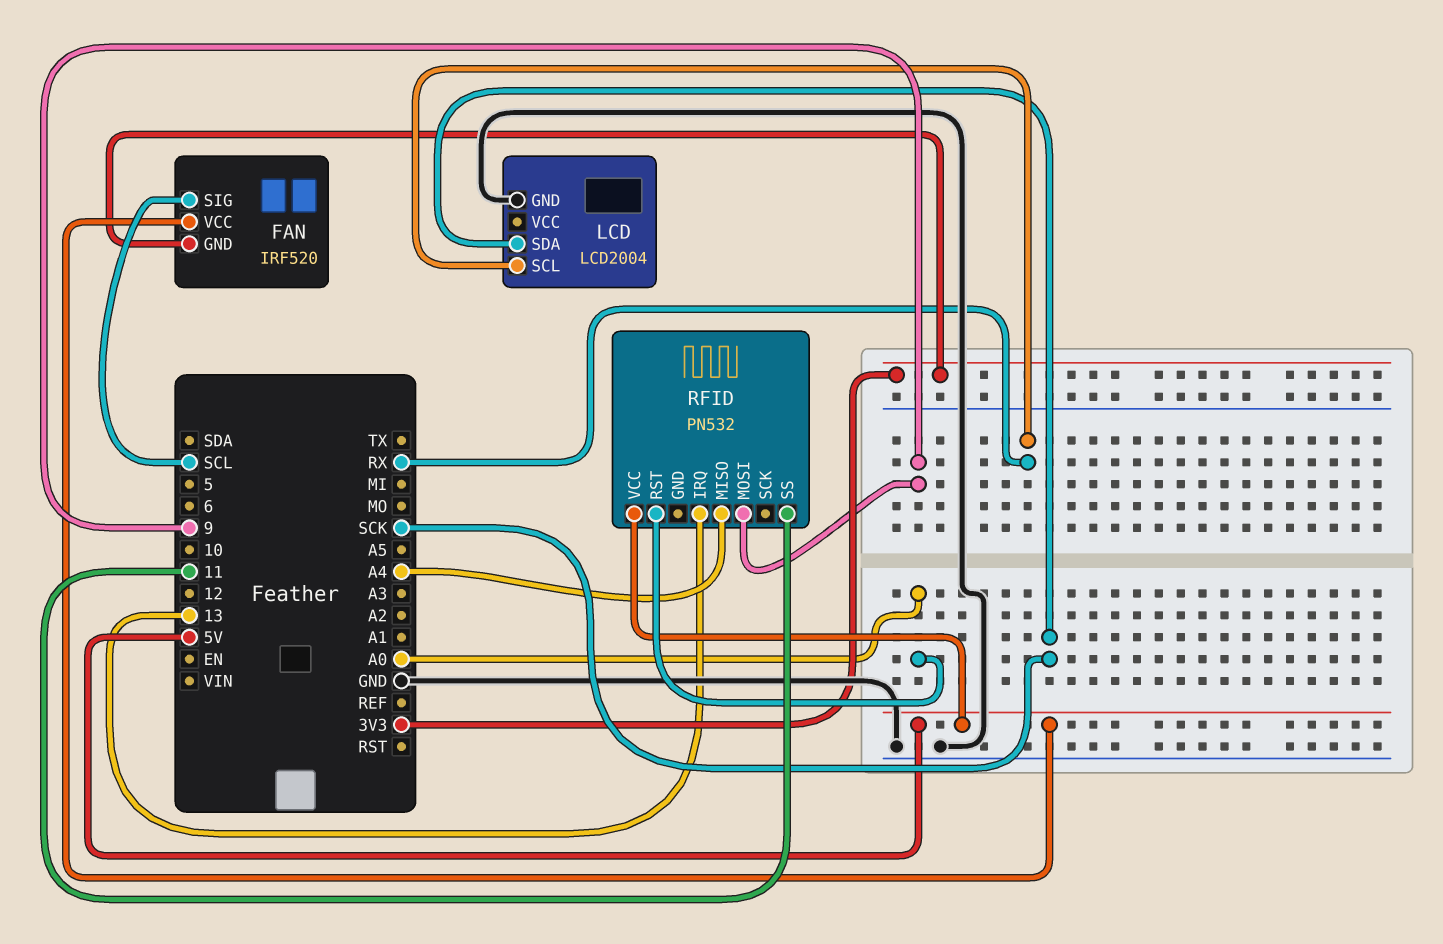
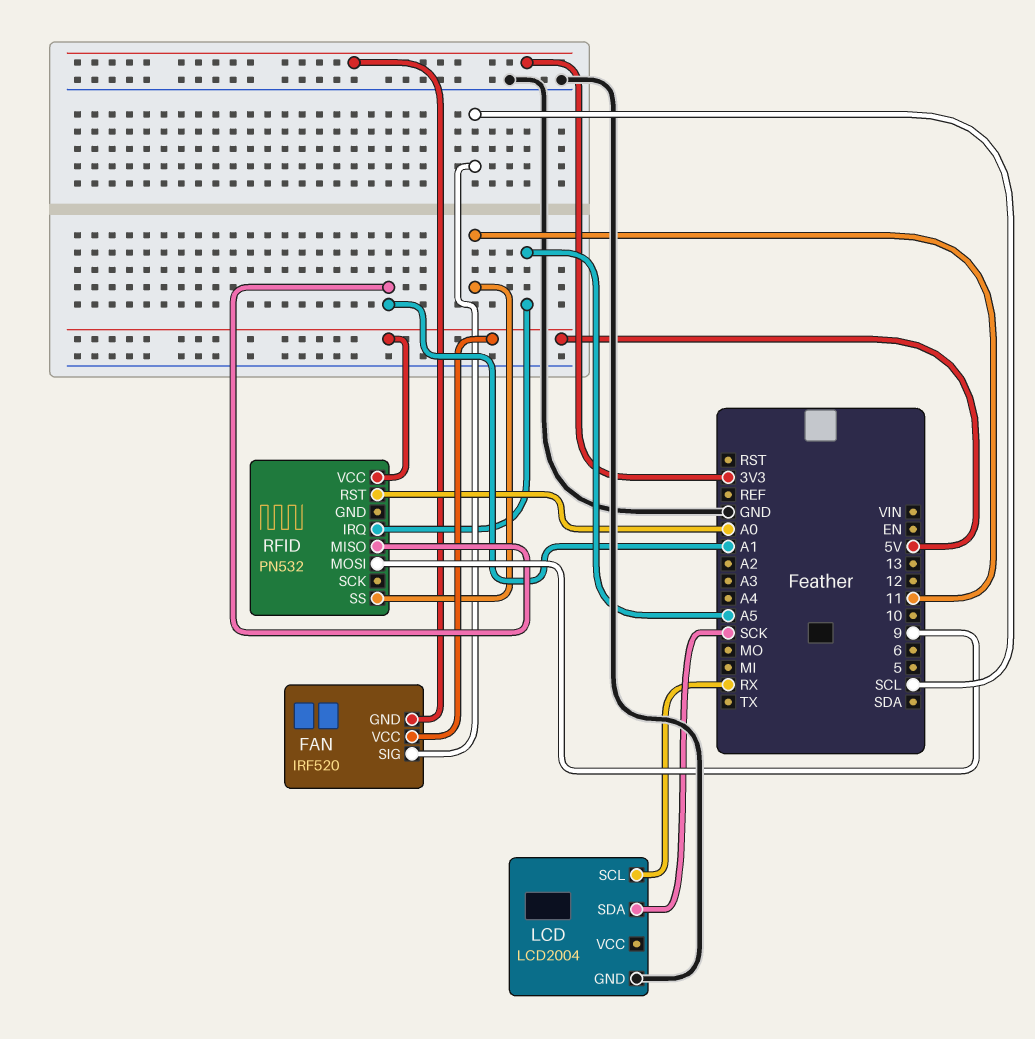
RFID pin IRQ: 13 -> A5
RFID pin MISO: A4 -> A1

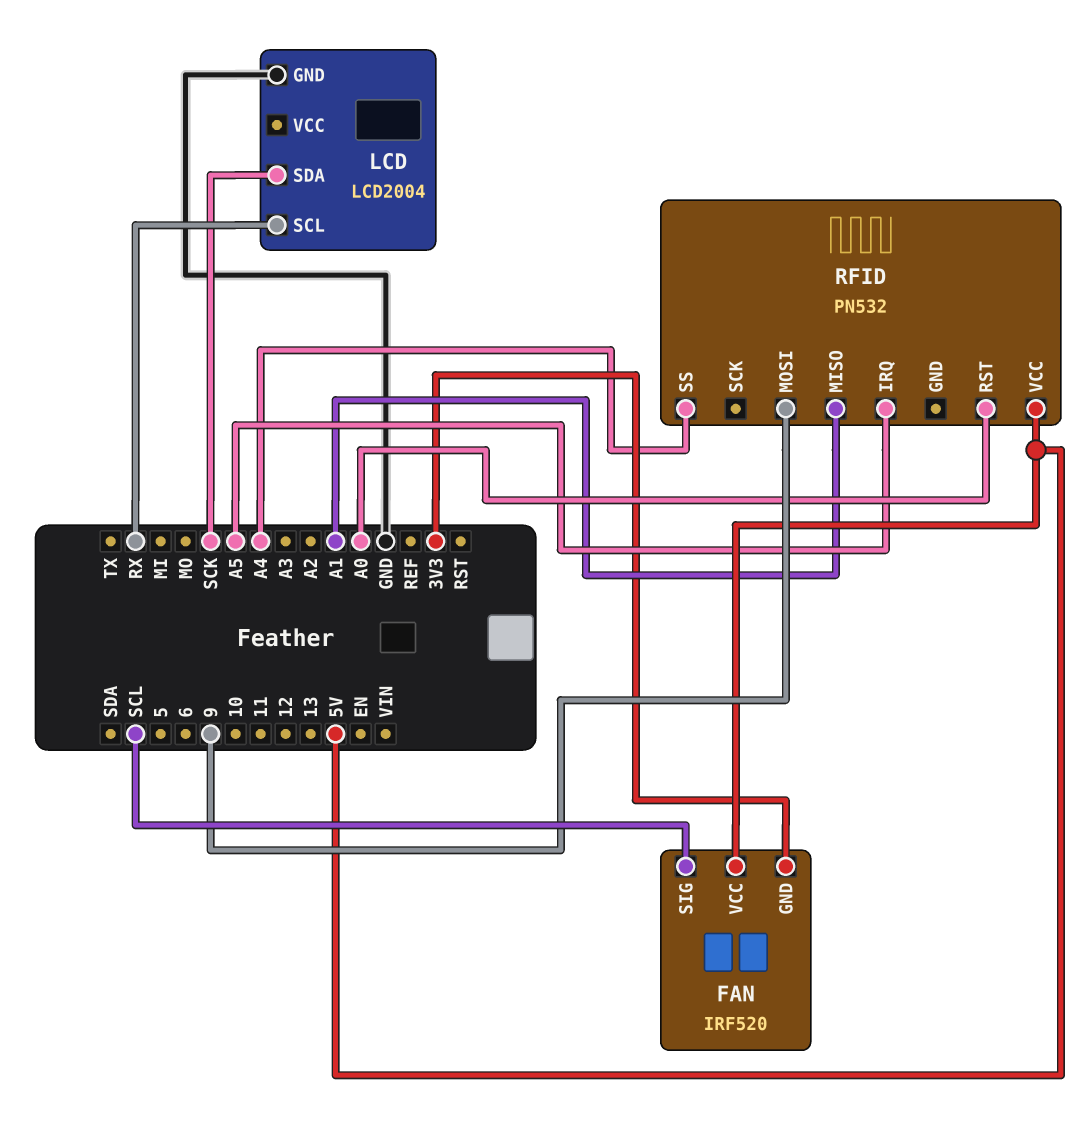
RFID pin SS: 11 -> A4

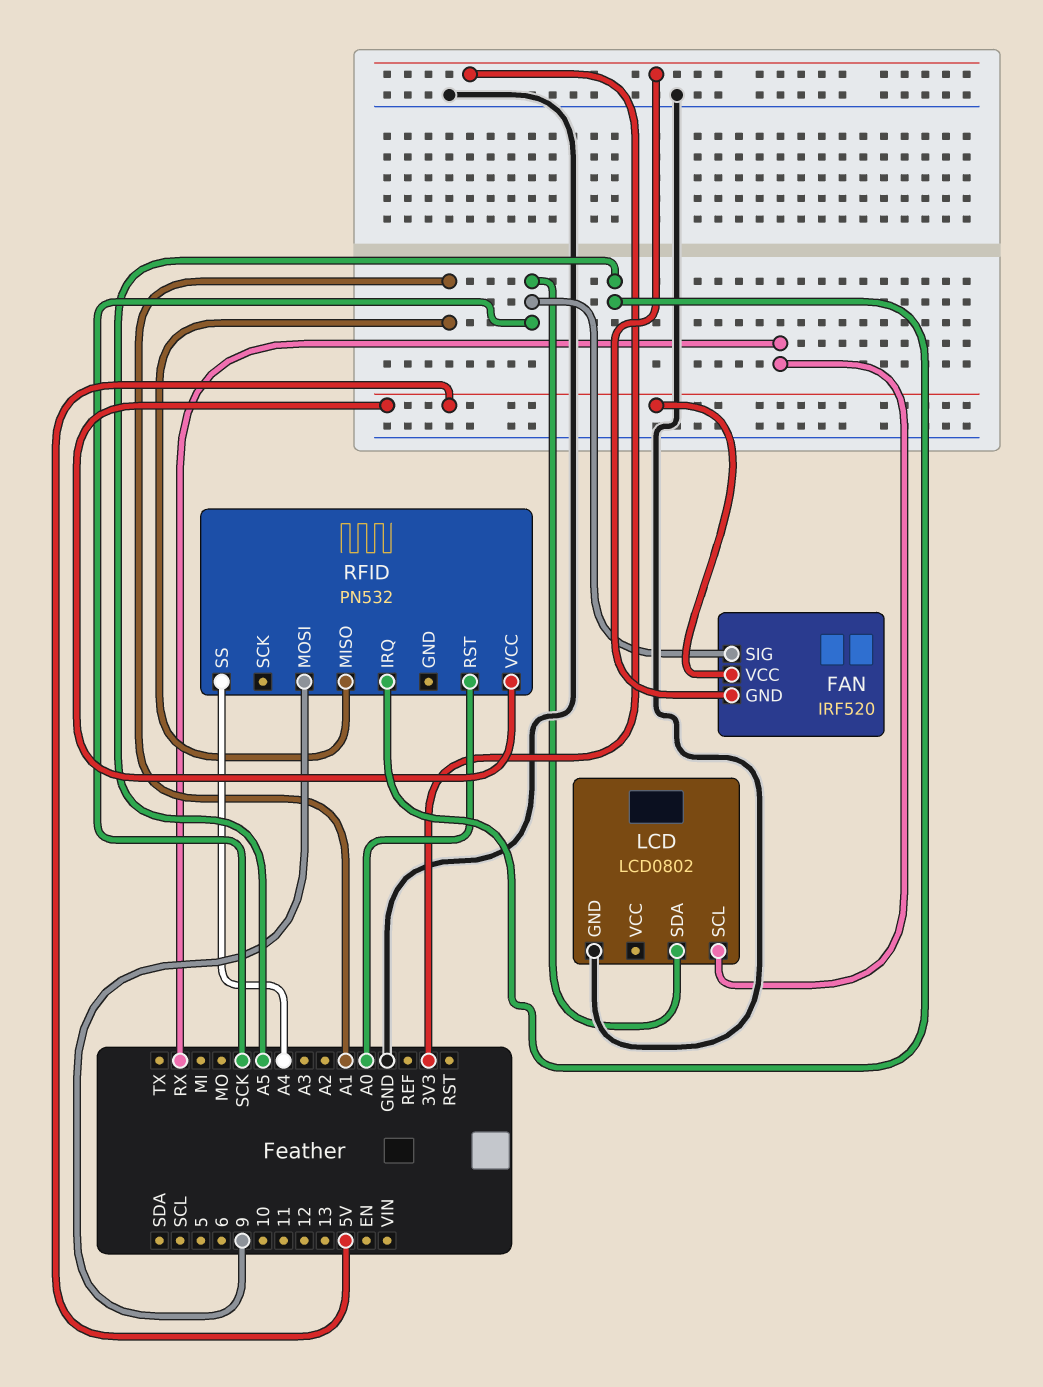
FAN pin SIG: SCL -> SCK
LCD: LCD2004 -> LCD0802

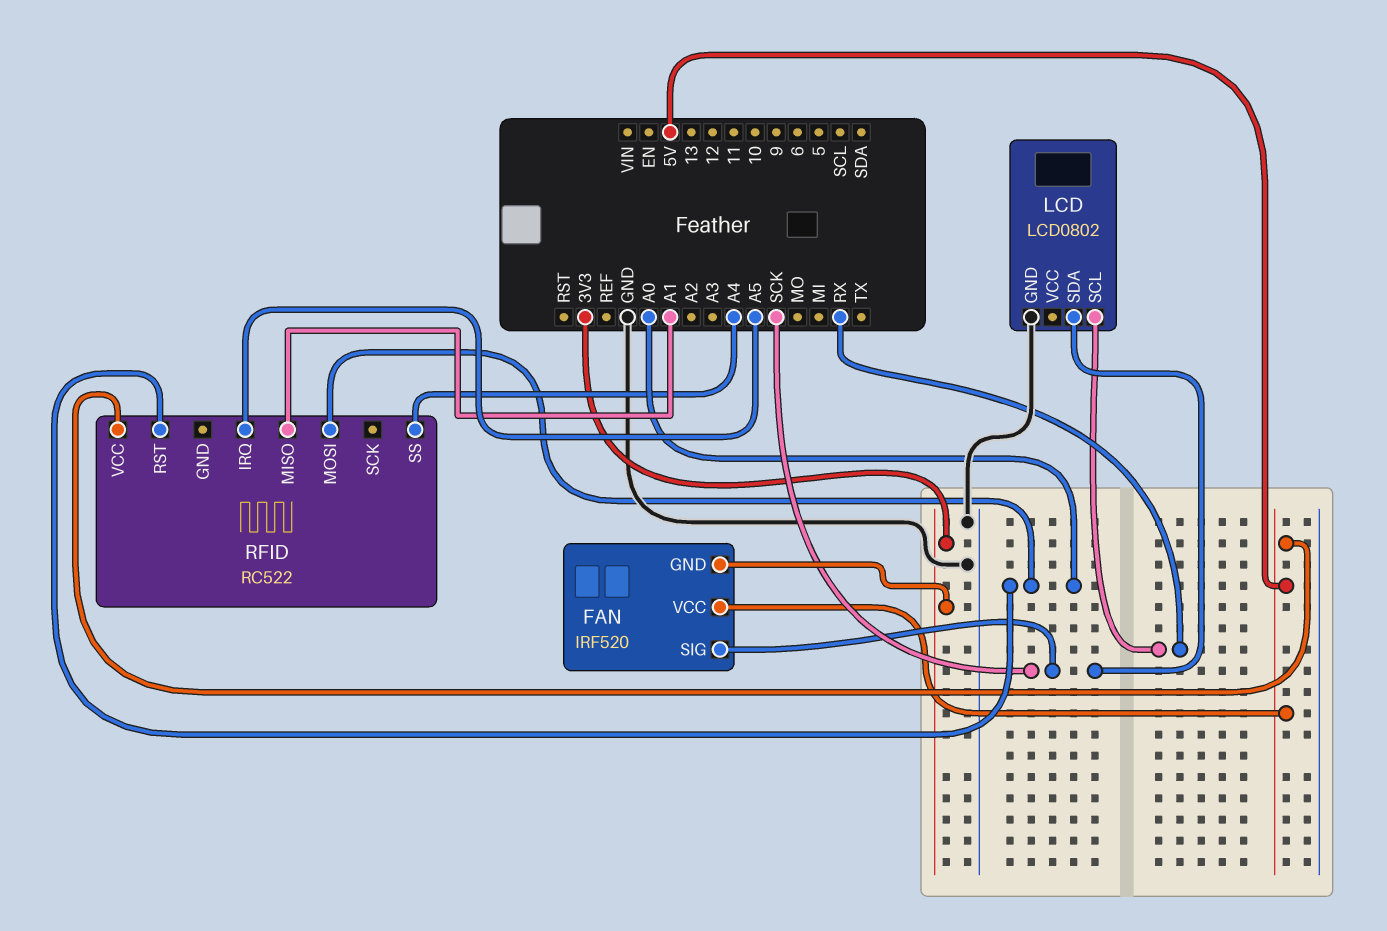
RFID: PN532 -> RC522
RFID pin MOSI: 9 -> A0

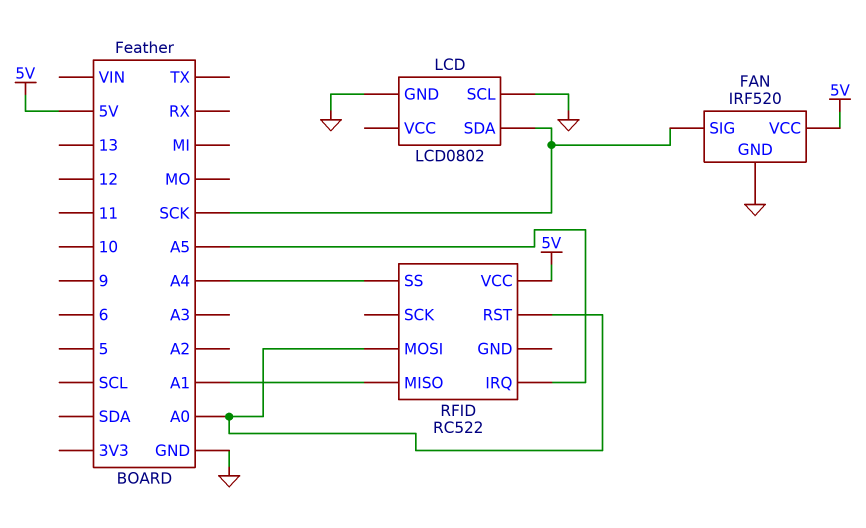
FAN pin GND: 3V3 -> GND
LCD pin SCL: RX -> GND

